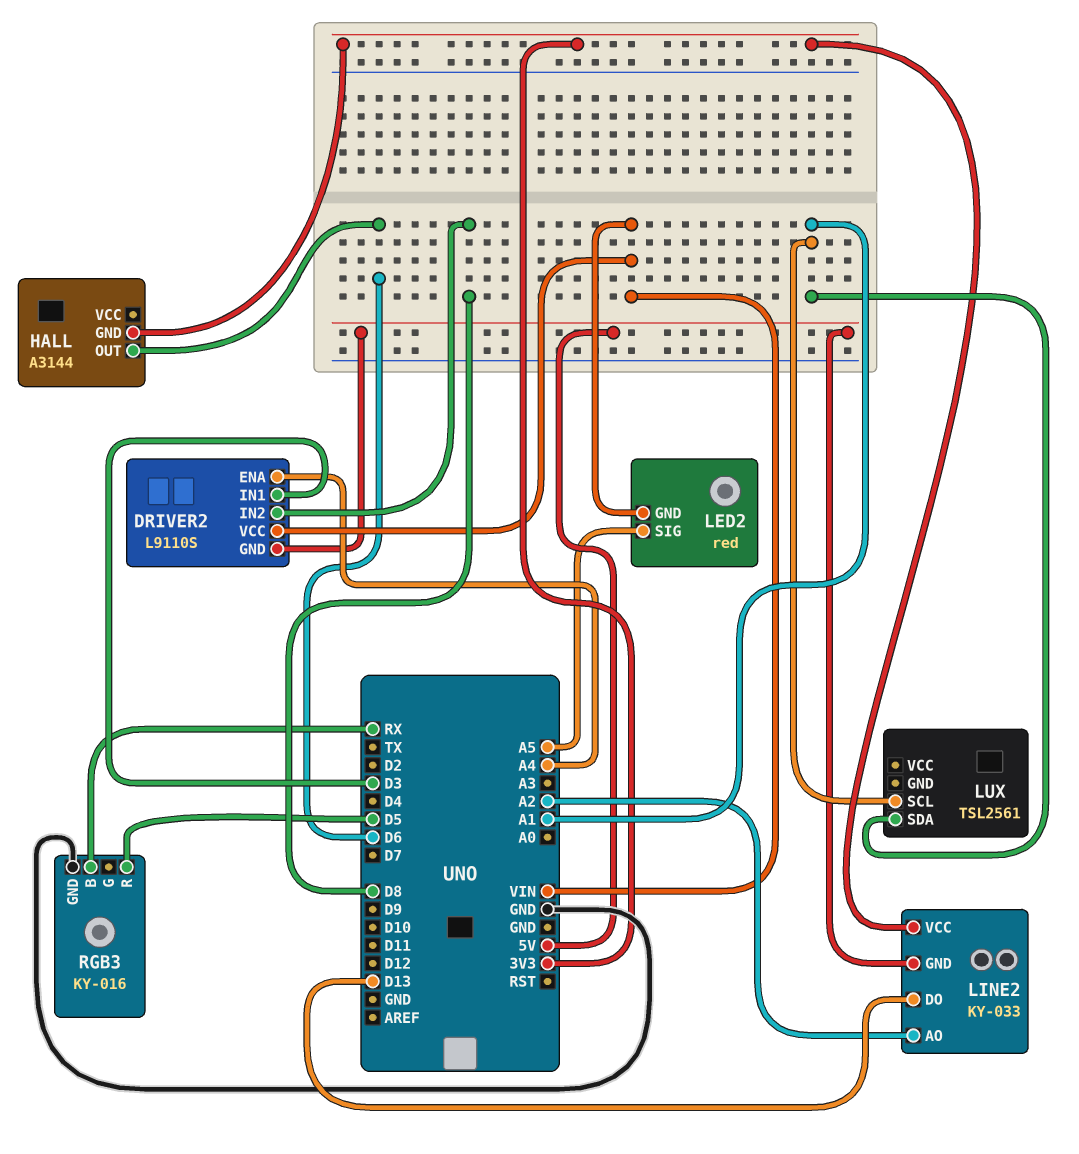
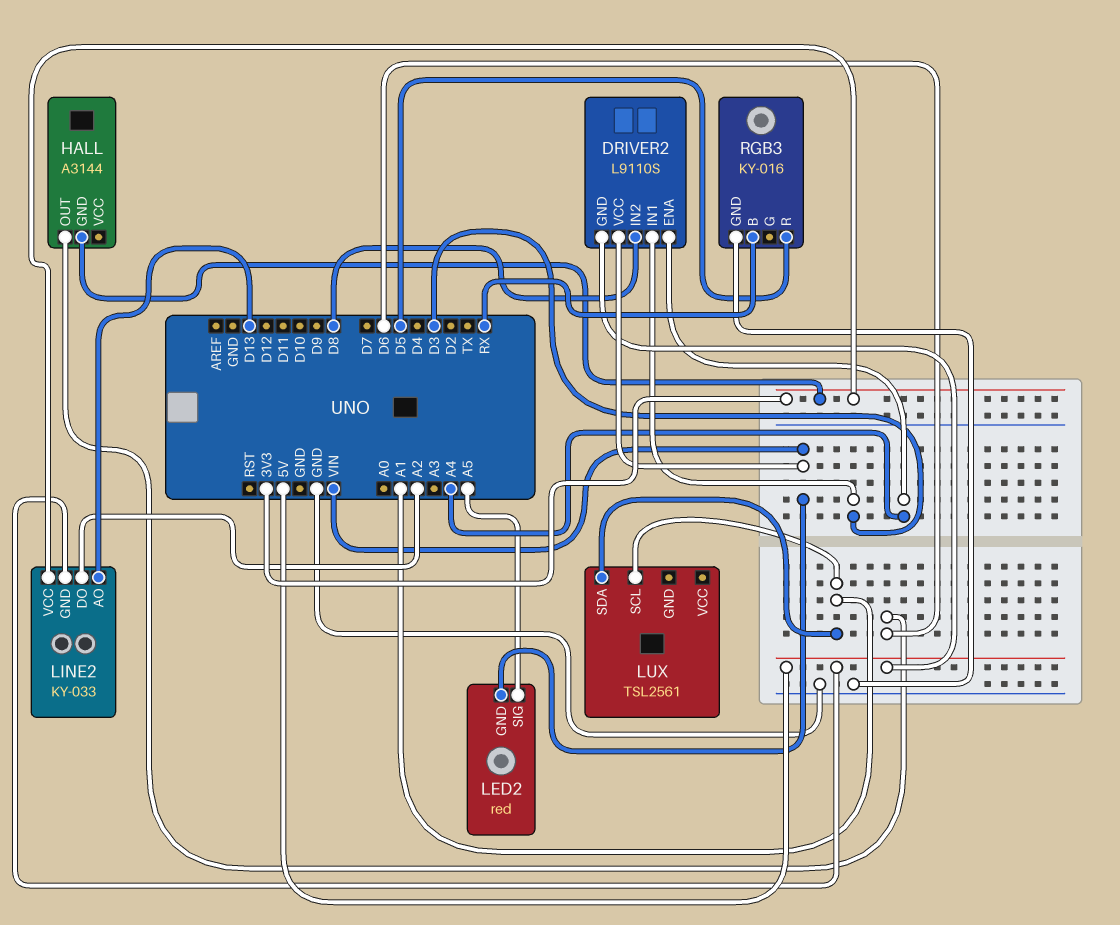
LINE2 pin AO: A2 -> D13
LINE2 pin DO: D13 -> A2

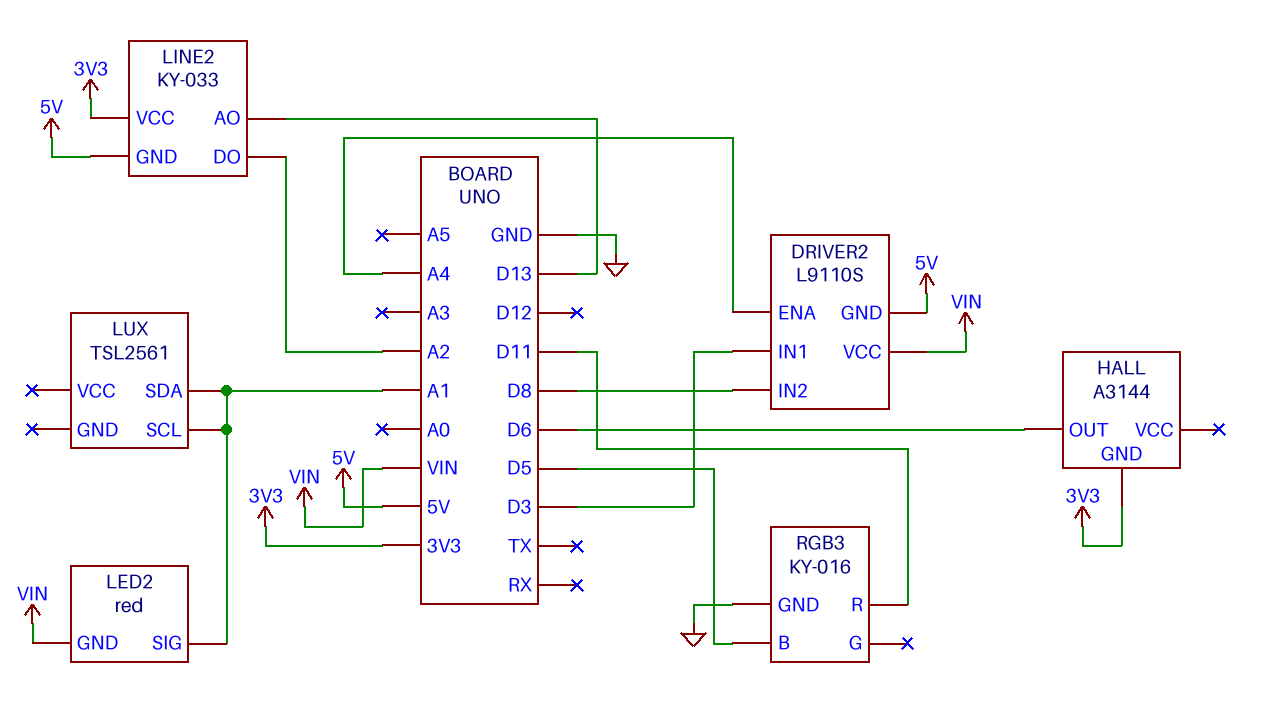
LED2 pin SIG: A5 -> A1
RGB3 pin B: RX -> D5
RGB3 pin R: D5 -> D11

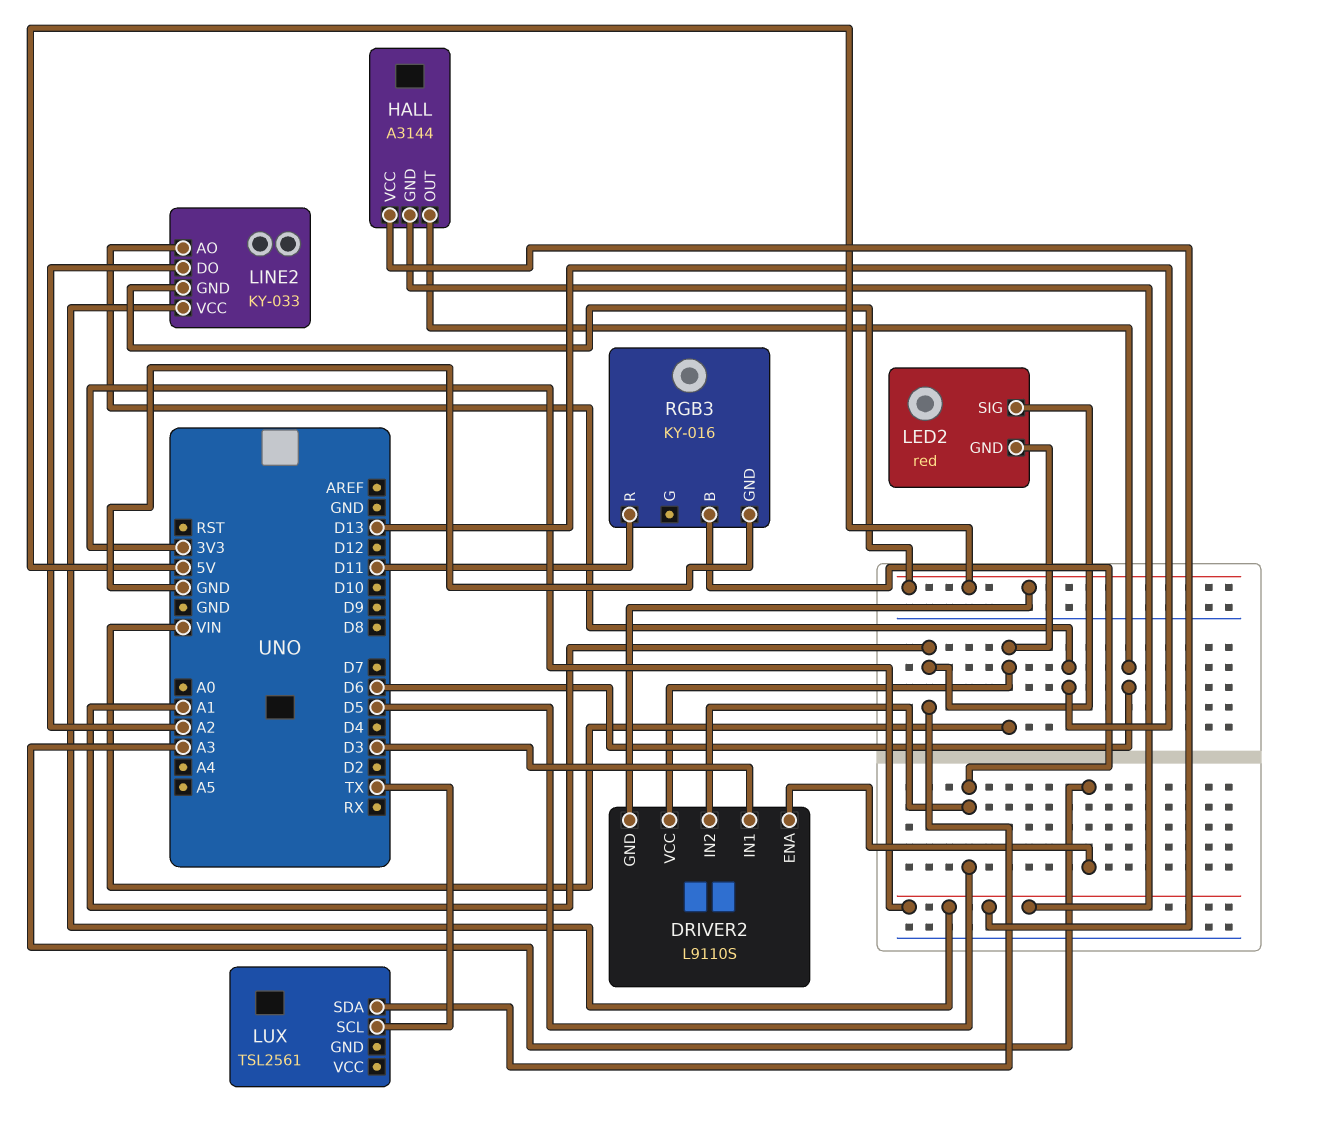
DRIVER2 pin ENA: A4 -> A3
DRIVER2 pin IN2: D8 -> D5
HALL pin VCC: none -> 3V3
LUX pin SCL: A1 -> TX

